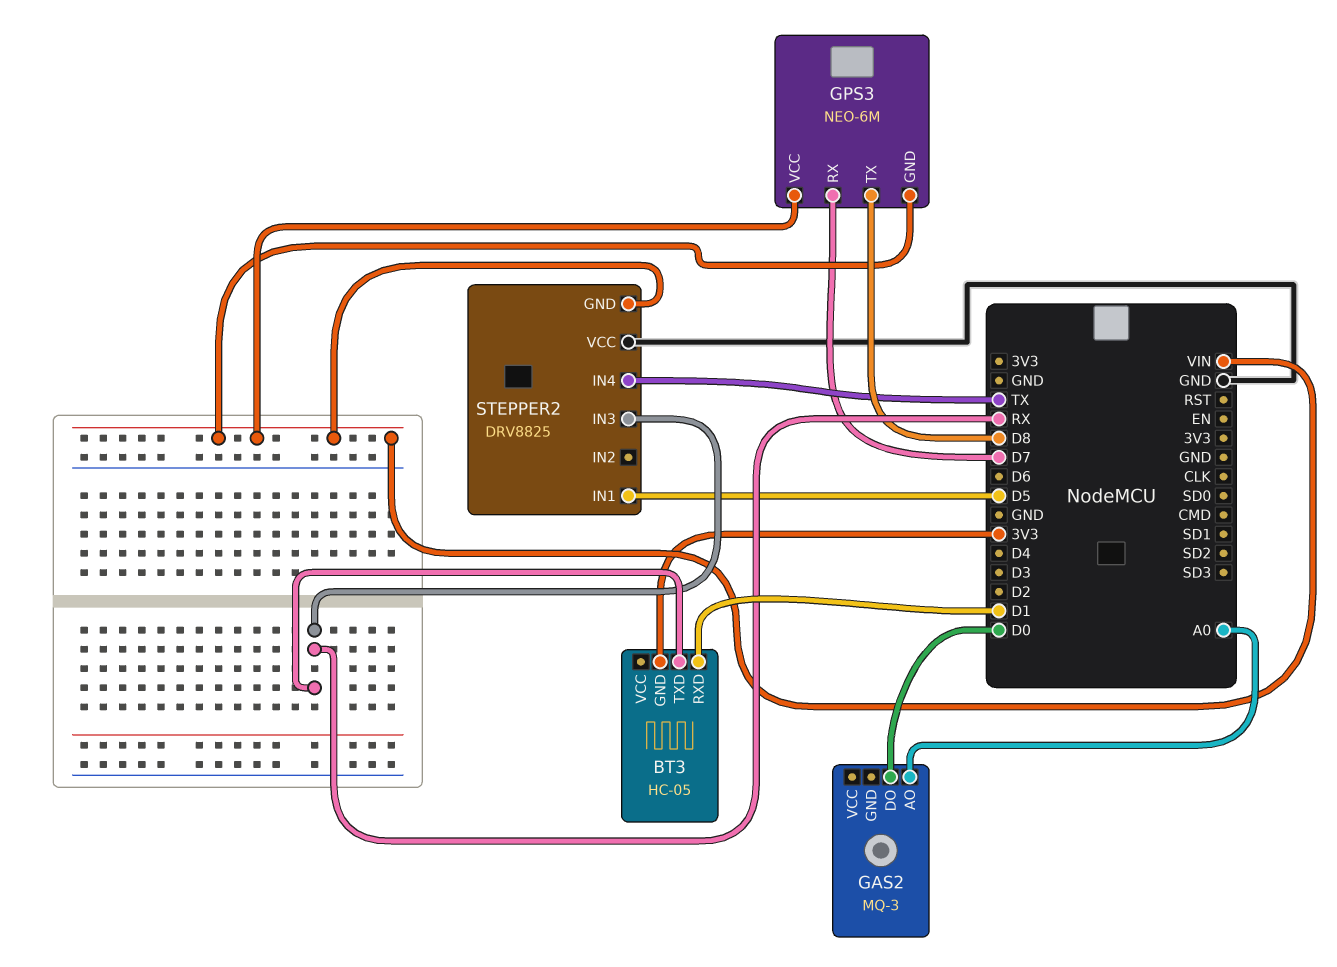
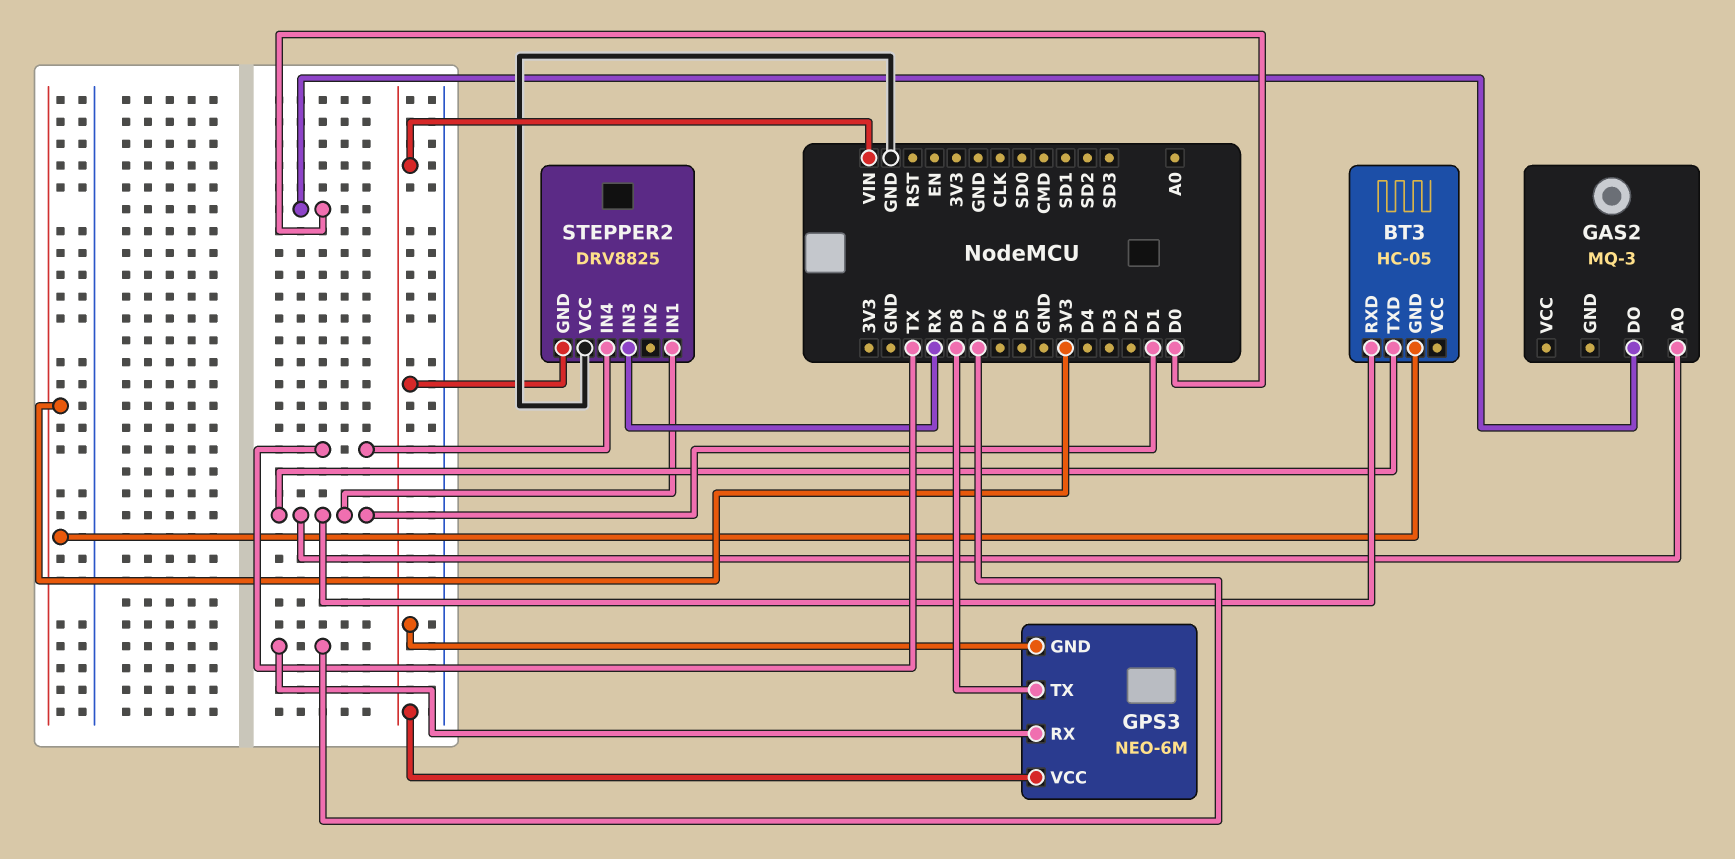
BT3 pin TXD: RX -> D1
GAS2 pin AO: A0 -> D1
STEPPER2 pin IN1: D5 -> D1

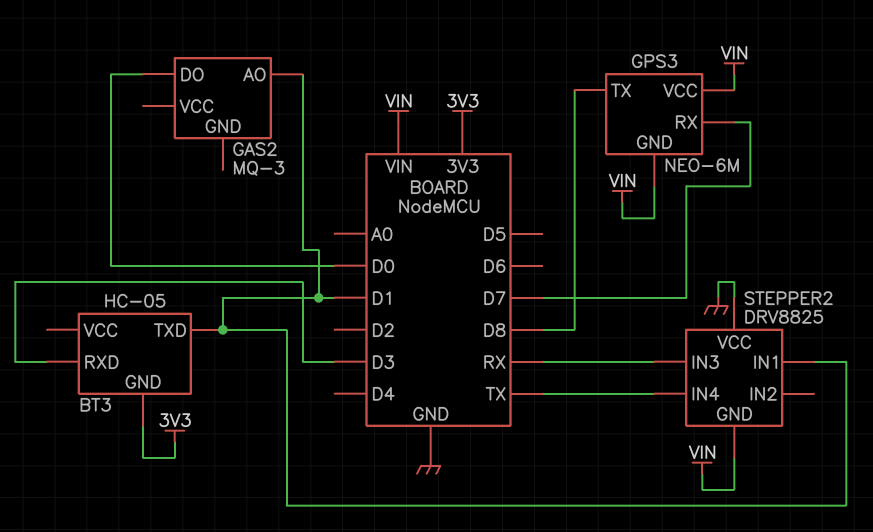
BT3 pin RXD: D1 -> D3

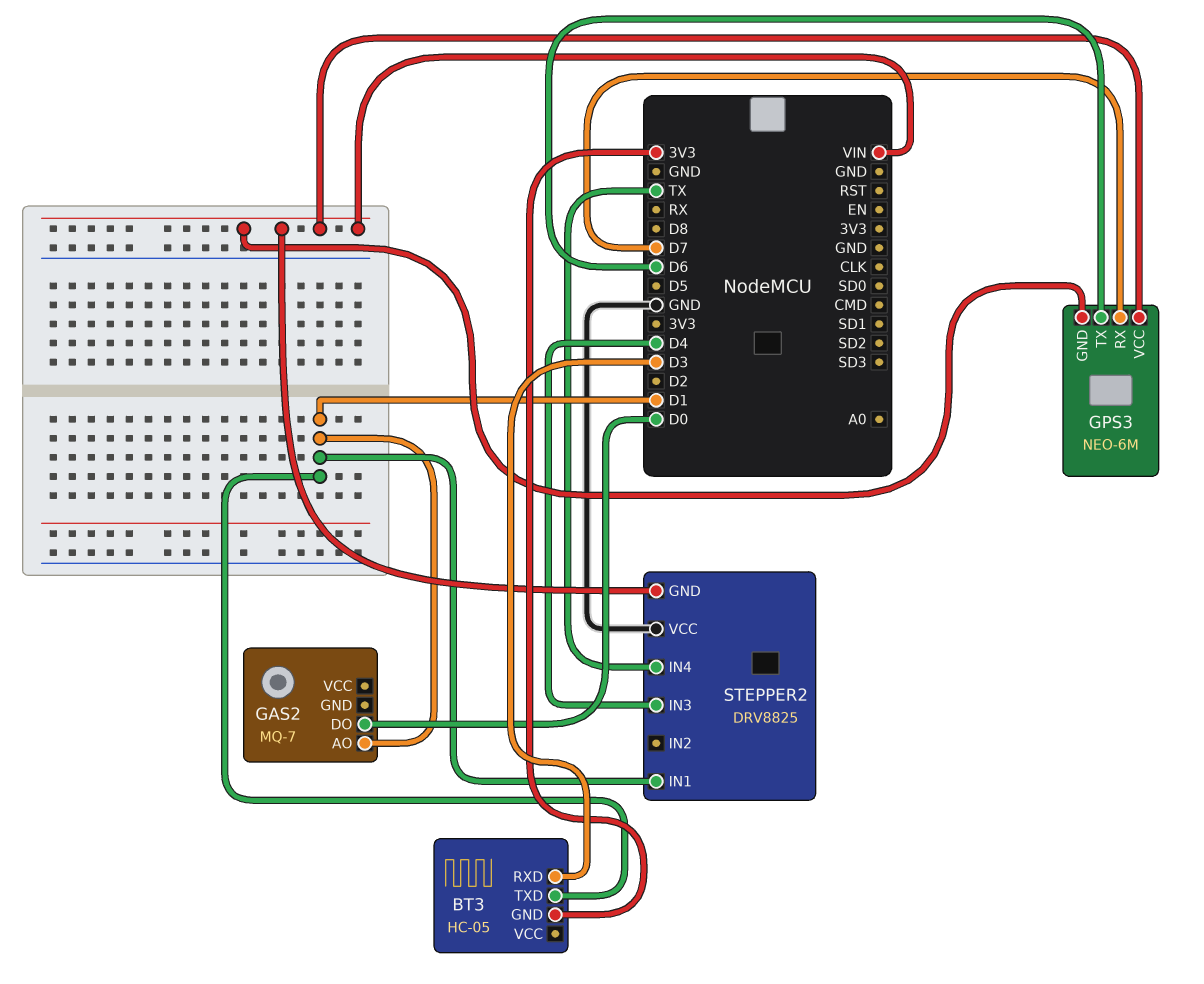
GAS2: MQ-3 -> MQ-7
GPS3 pin TX: D8 -> D6
STEPPER2 pin IN3: RX -> D4

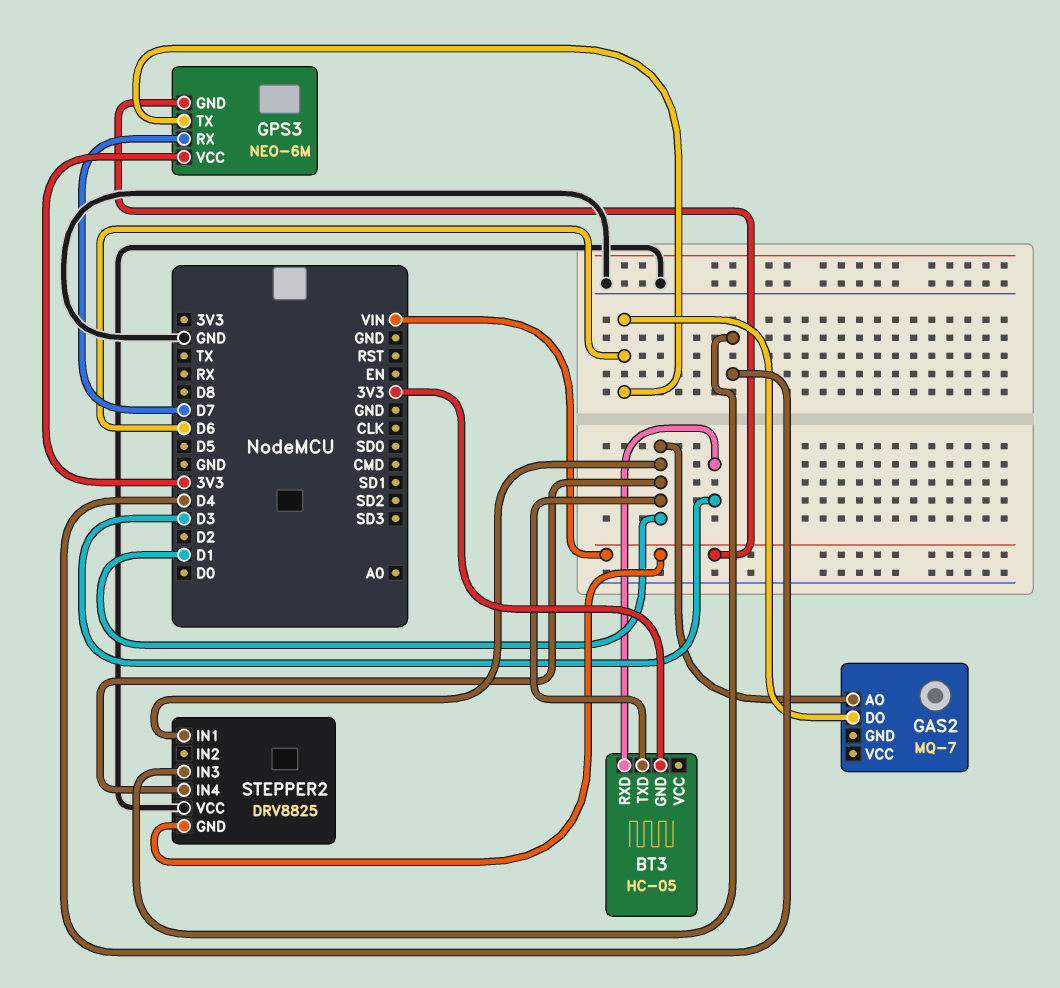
GAS2 pin DO: D0 -> D6
GPS3 pin VCC: VIN -> 3V3
STEPPER2 pin IN4: TX -> D1

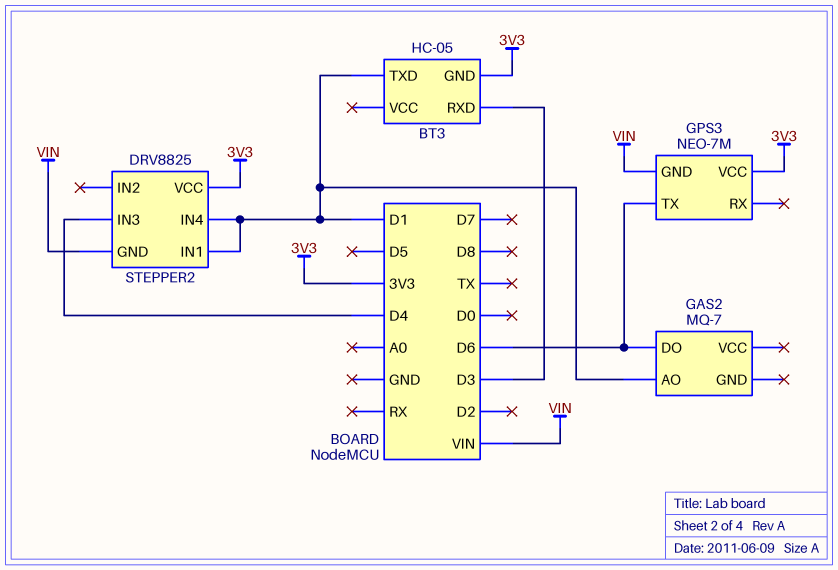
GPS3: NEO-6M -> NEO-7M
GPS3 pin RX: D7 -> none
STEPPER2 pin VCC: GND -> 3V3

